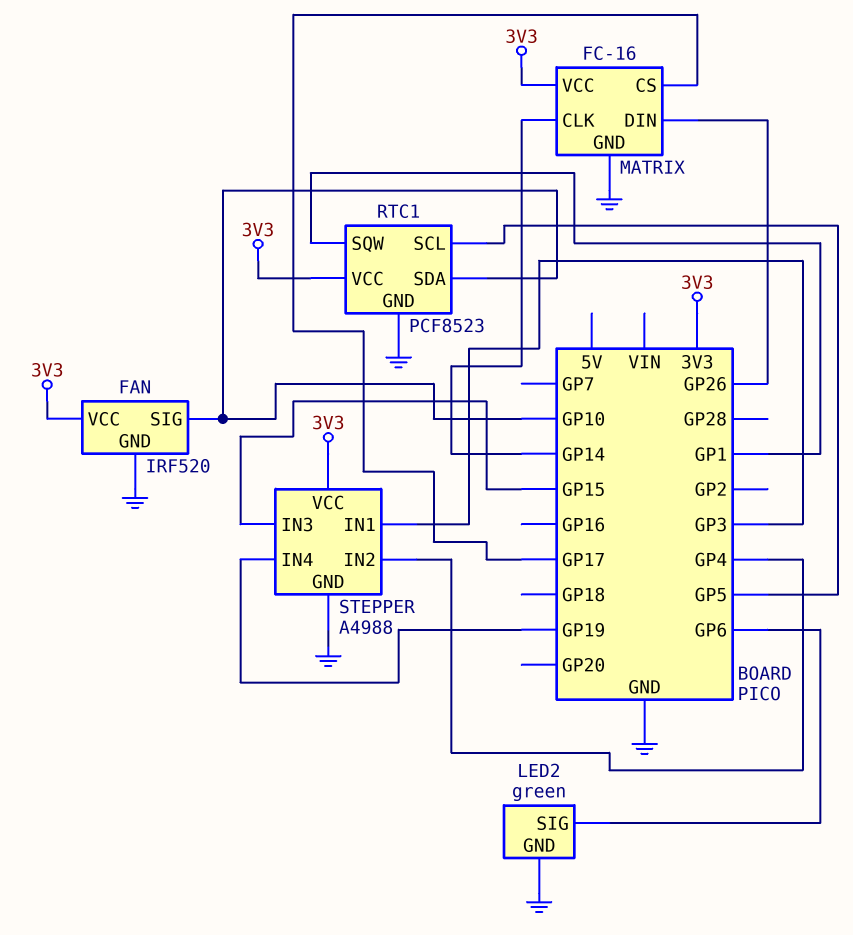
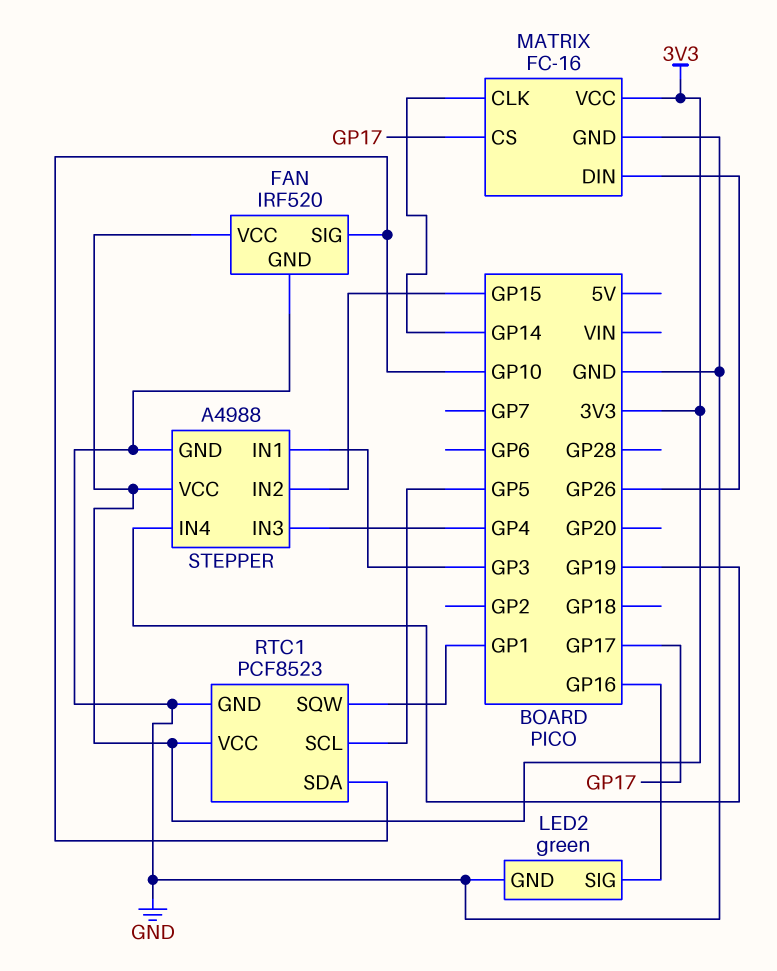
LED2 pin SIG: GP6 -> GP16
STEPPER pin IN2: GP4 -> GP15
STEPPER pin IN3: GP15 -> GP4

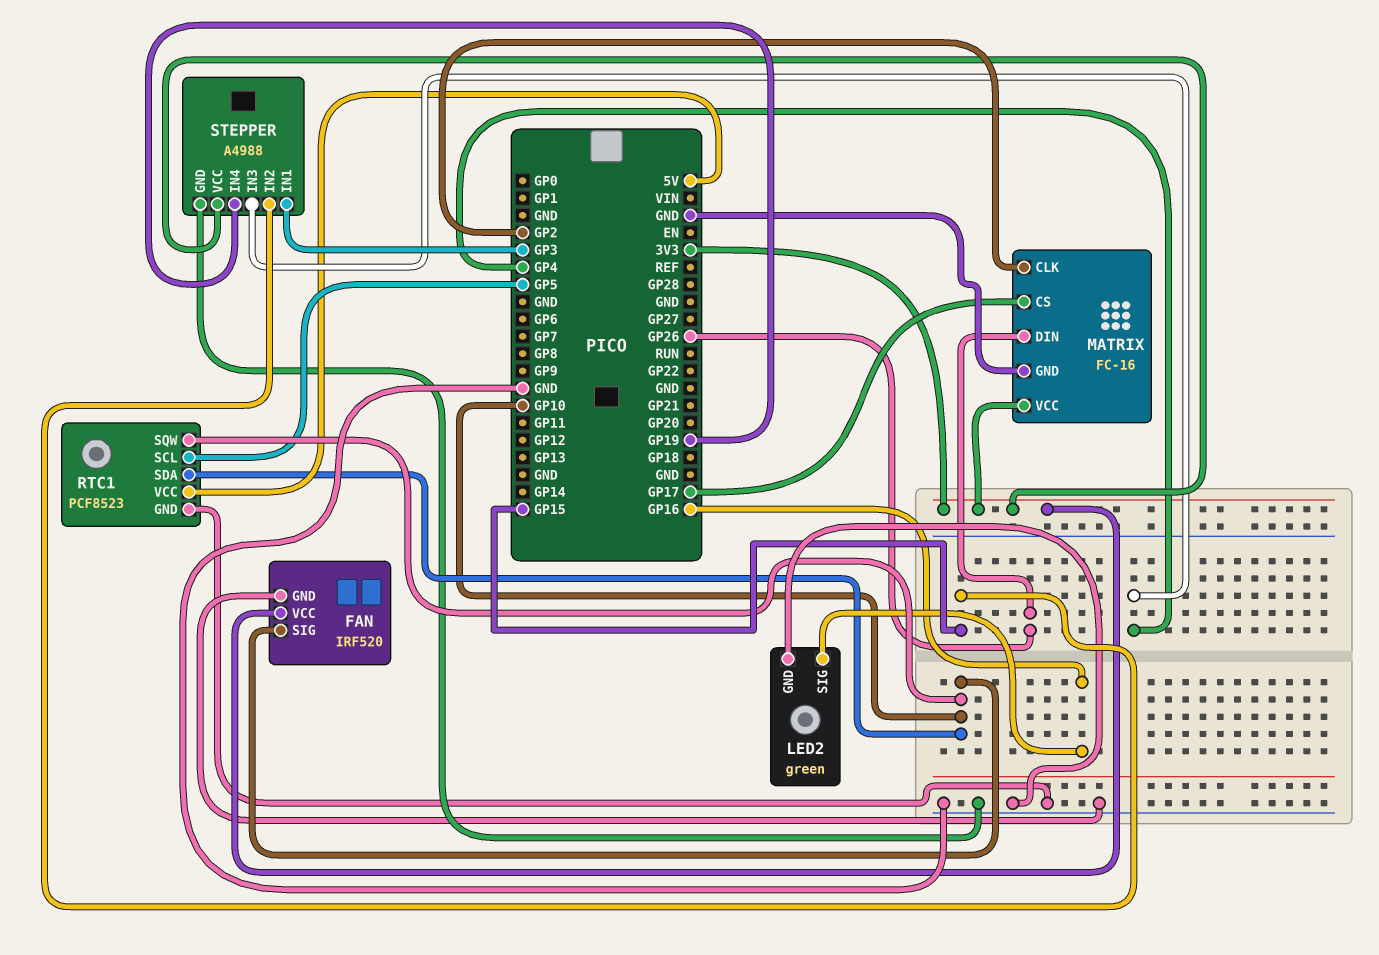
MATRIX pin CLK: GP14 -> GP2
RTC1 pin SQW: GP1 -> GP10
RTC1 pin VCC: 3V3 -> 5V

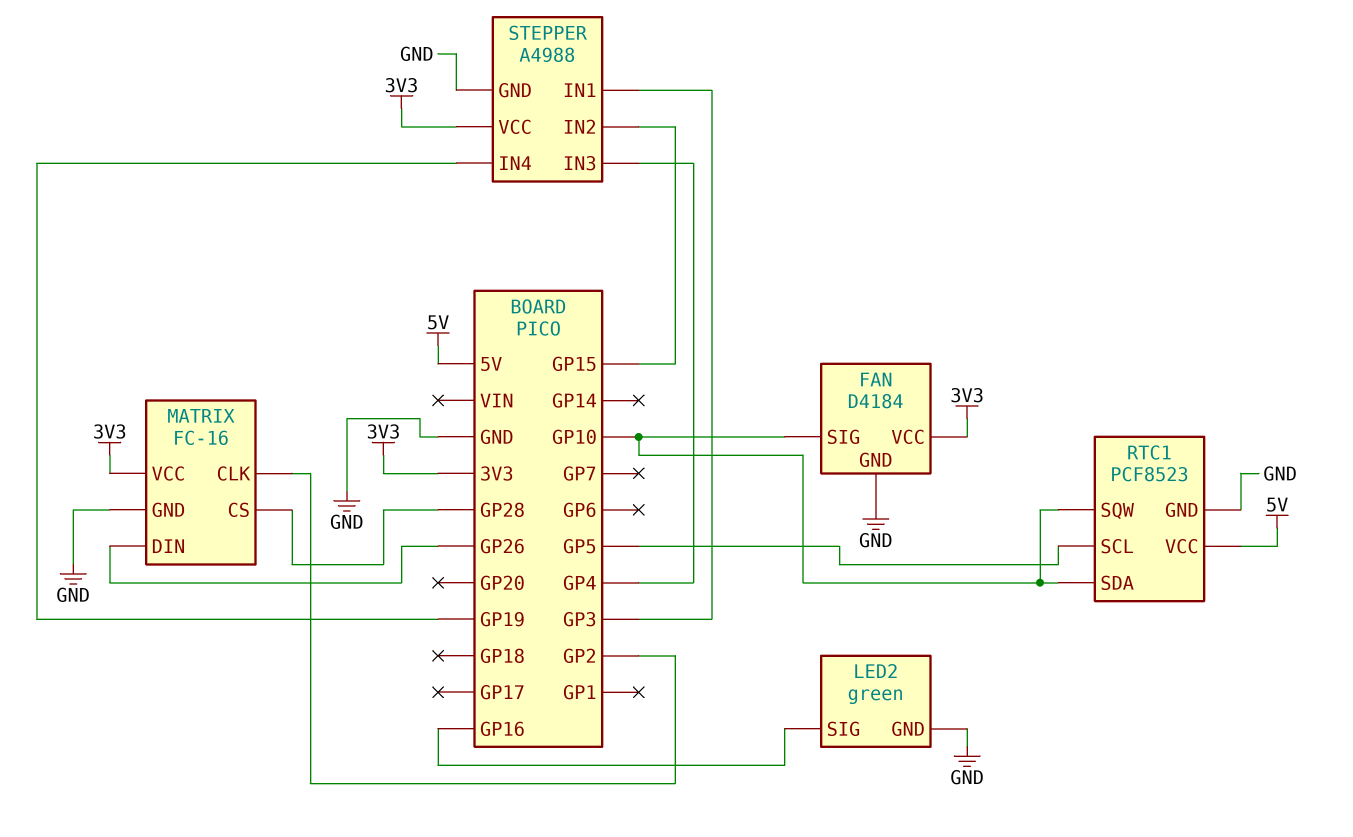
FAN: IRF520 -> D4184
MATRIX pin CS: GP17 -> GP28

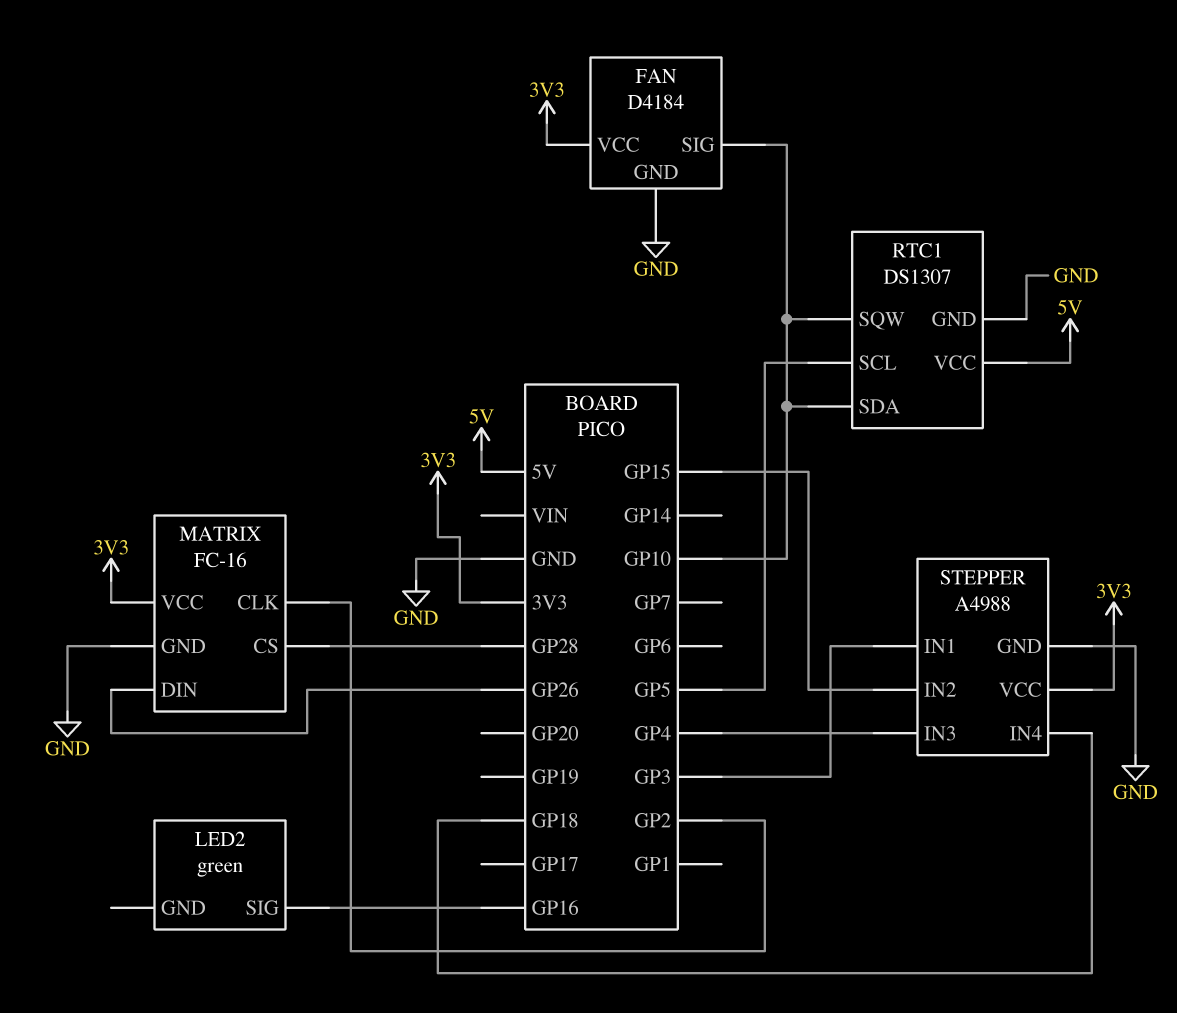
LED2 pin GND: GND -> none
RTC1: PCF8523 -> DS1307
STEPPER pin IN4: GP19 -> GP18

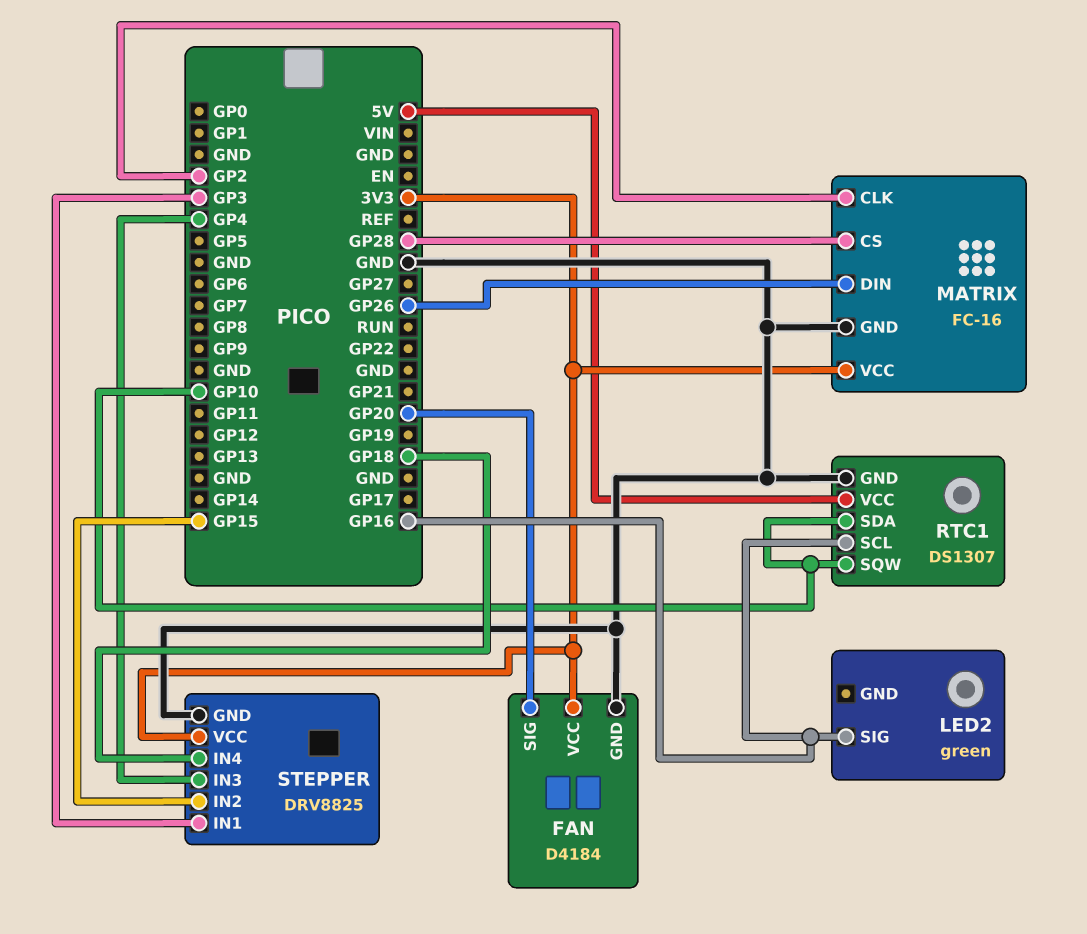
FAN pin SIG: GP10 -> GP20
RTC1 pin SCL: GP5 -> GP16
STEPPER: A4988 -> DRV8825

